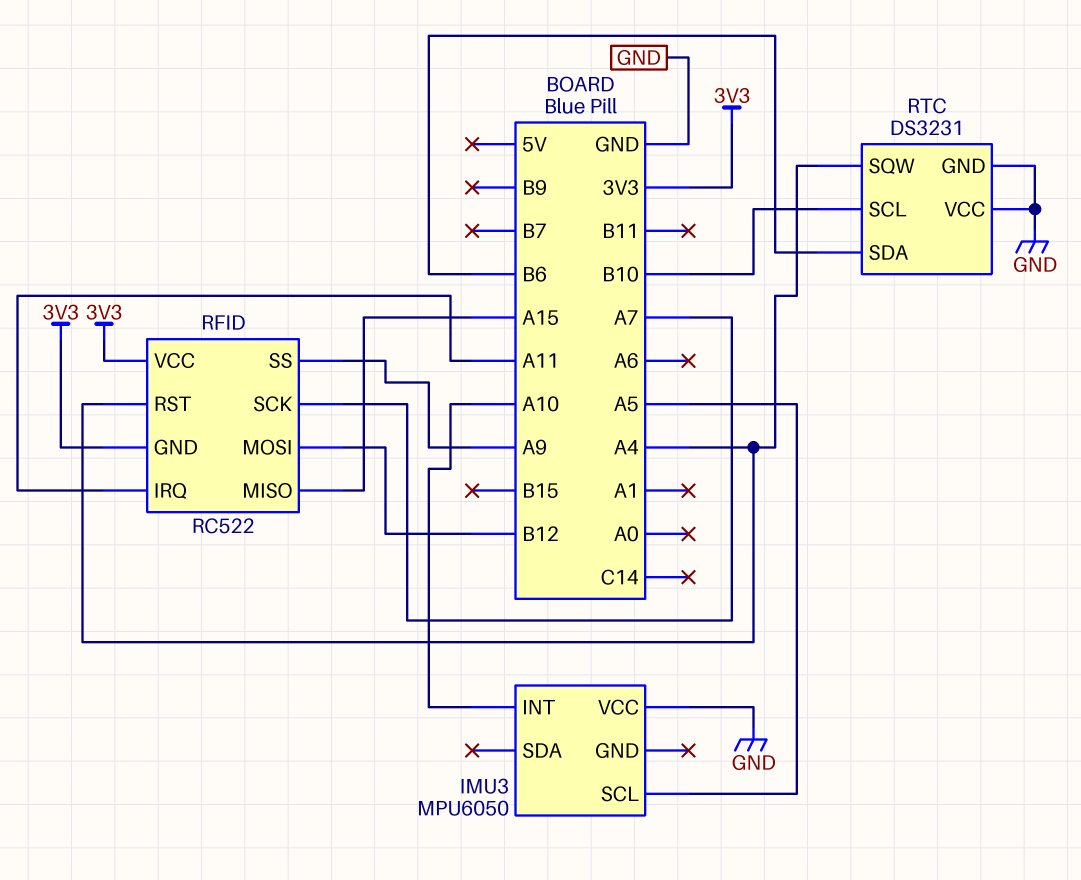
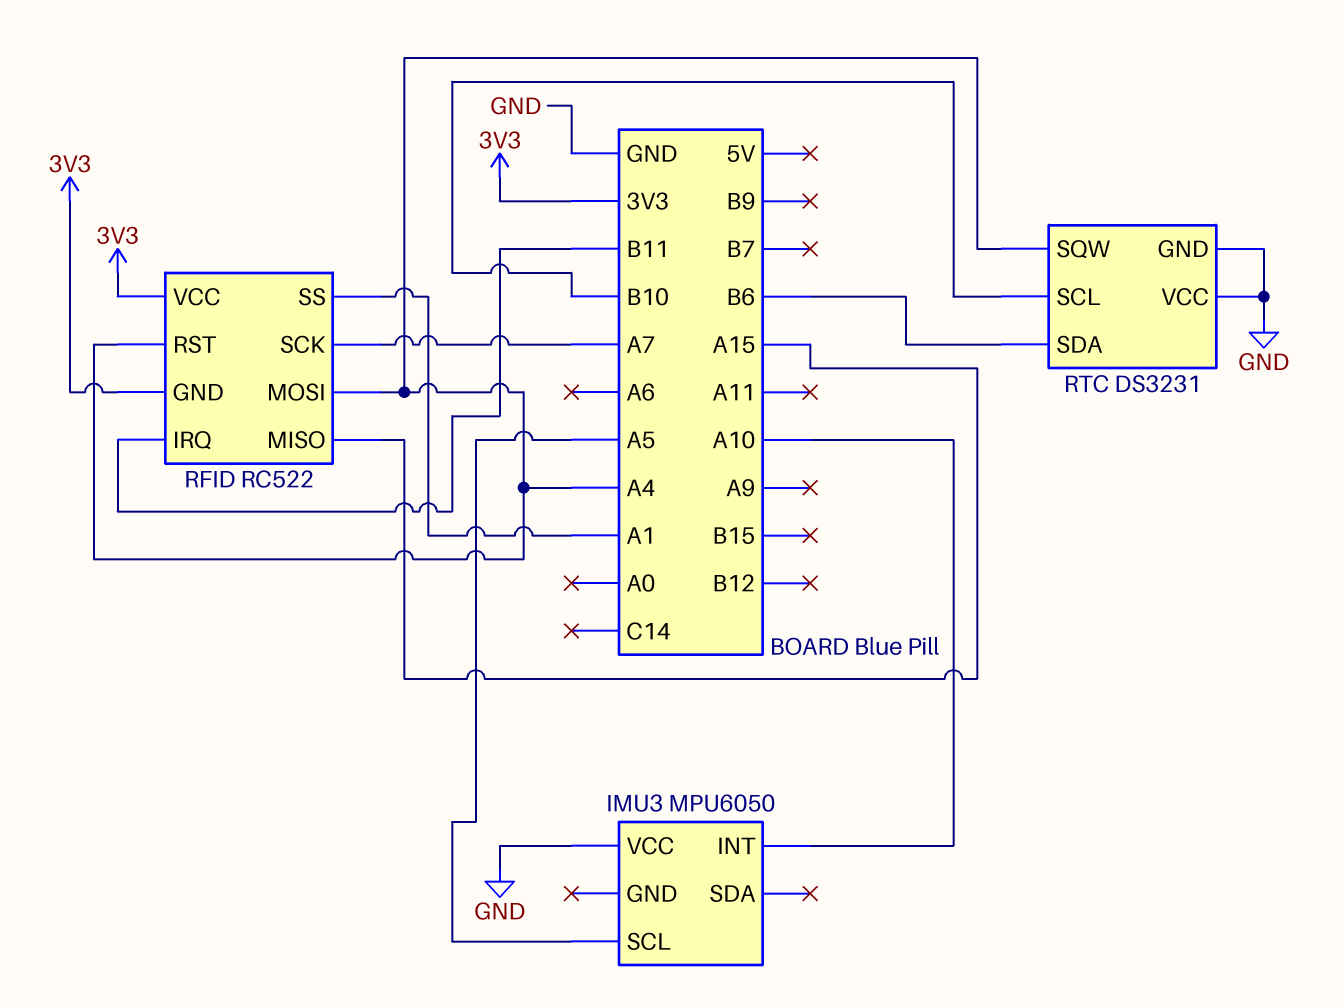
RFID pin IRQ: A11 -> B11
RFID pin MOSI: B12 -> A4
RFID pin SS: A9 -> A1

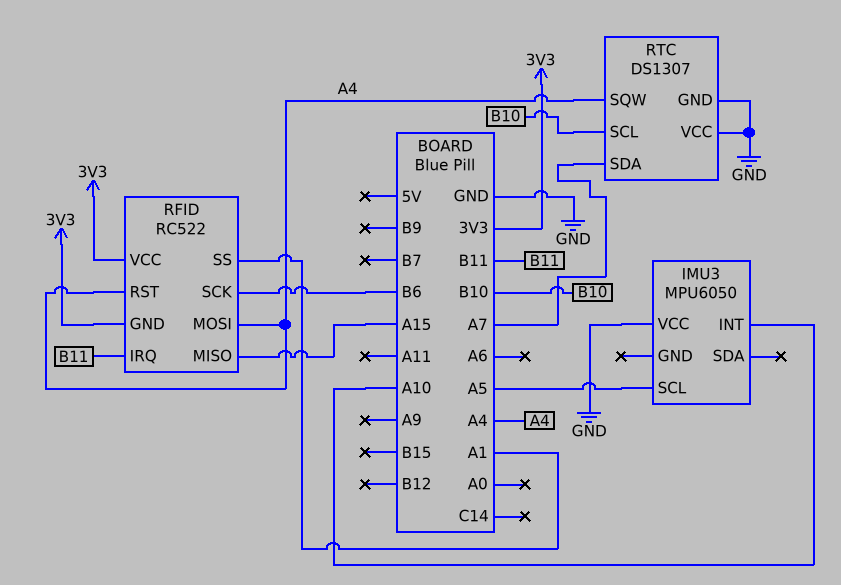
RFID pin SCK: A7 -> B6
RTC: DS3231 -> DS1307
RTC pin SDA: B6 -> A7

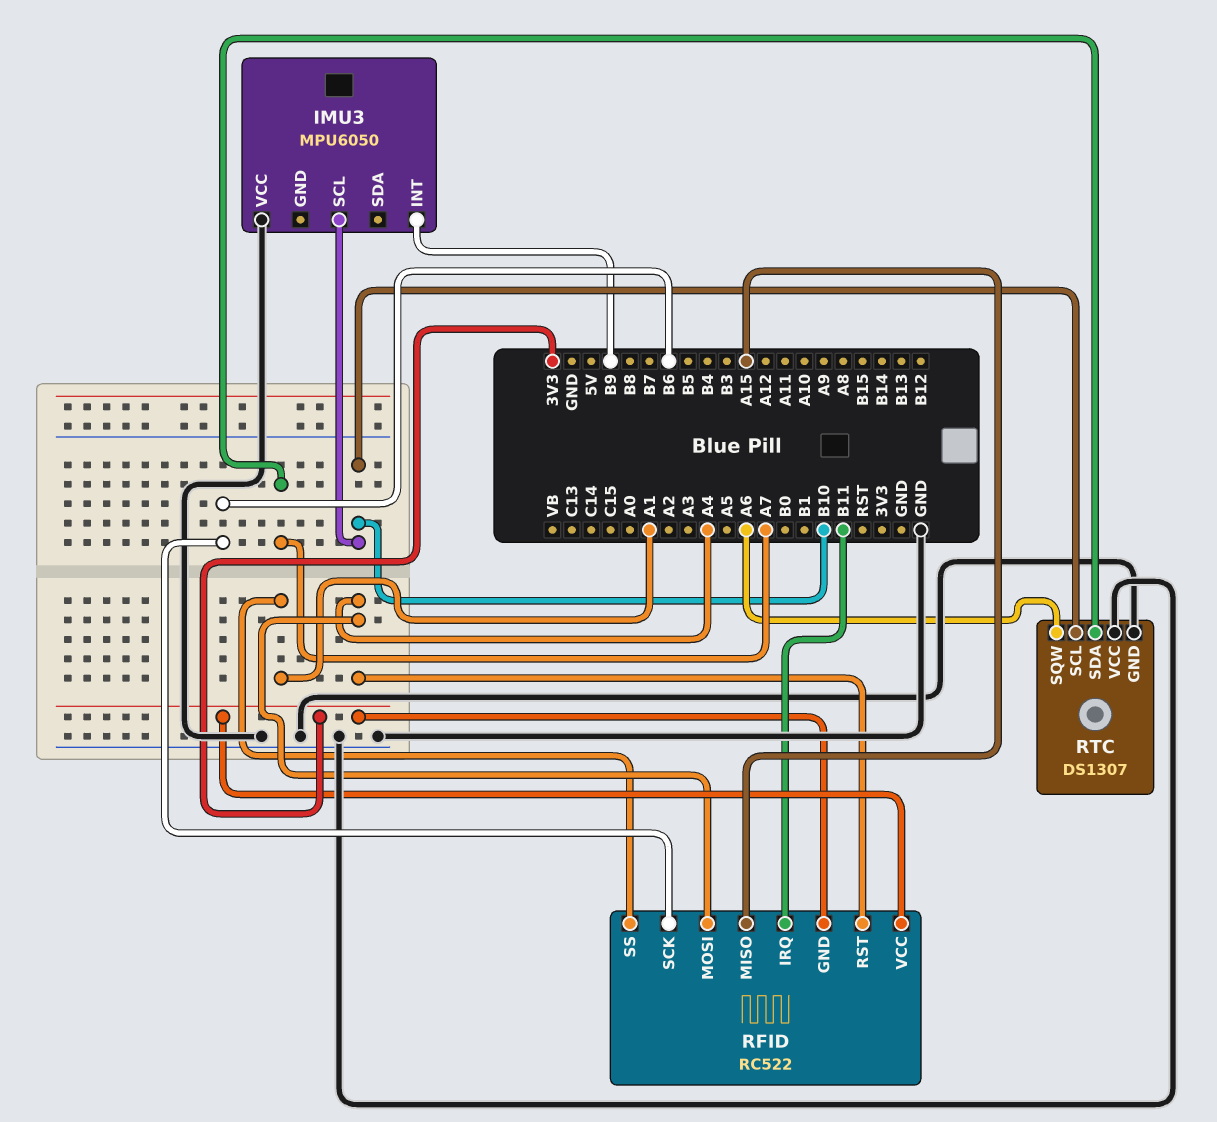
IMU3 pin INT: A10 -> B9
IMU3 pin SCL: A5 -> B10
RTC pin SQW: A4 -> A6

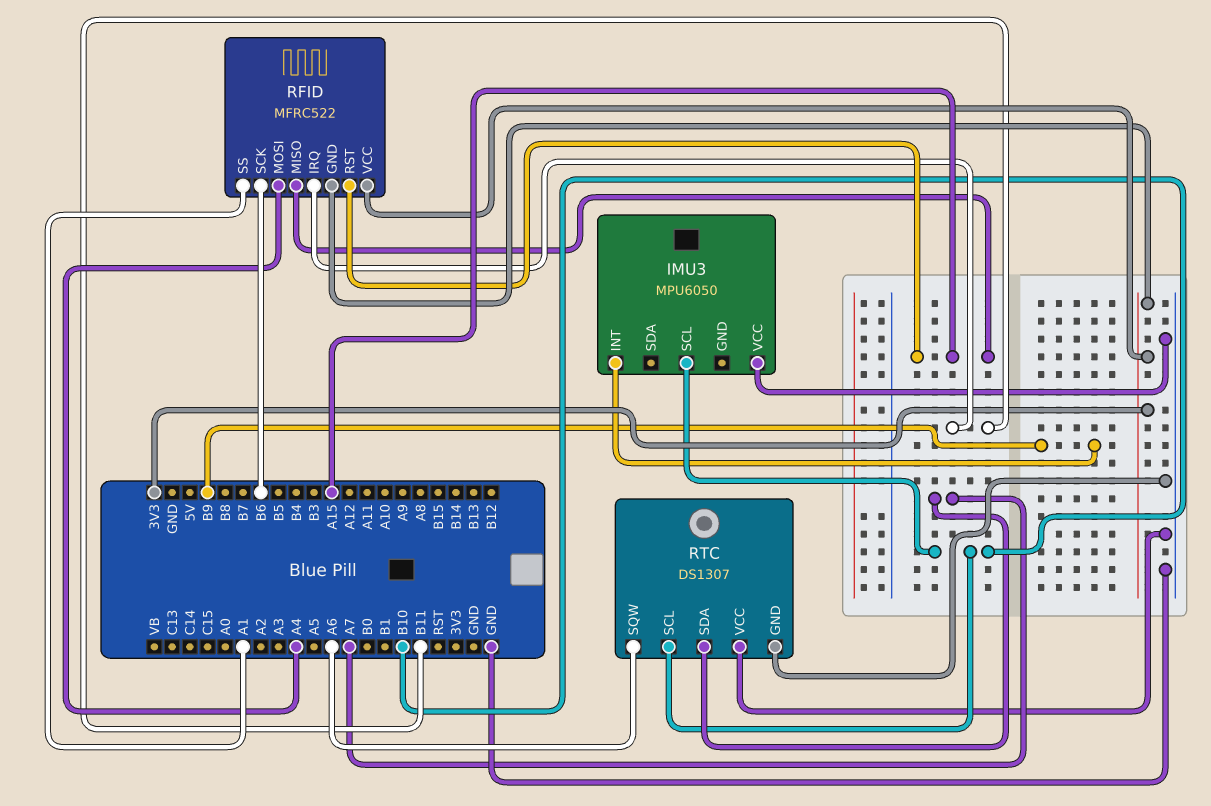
RFID: RC522 -> MFRC522
RFID pin RST: A4 -> A15

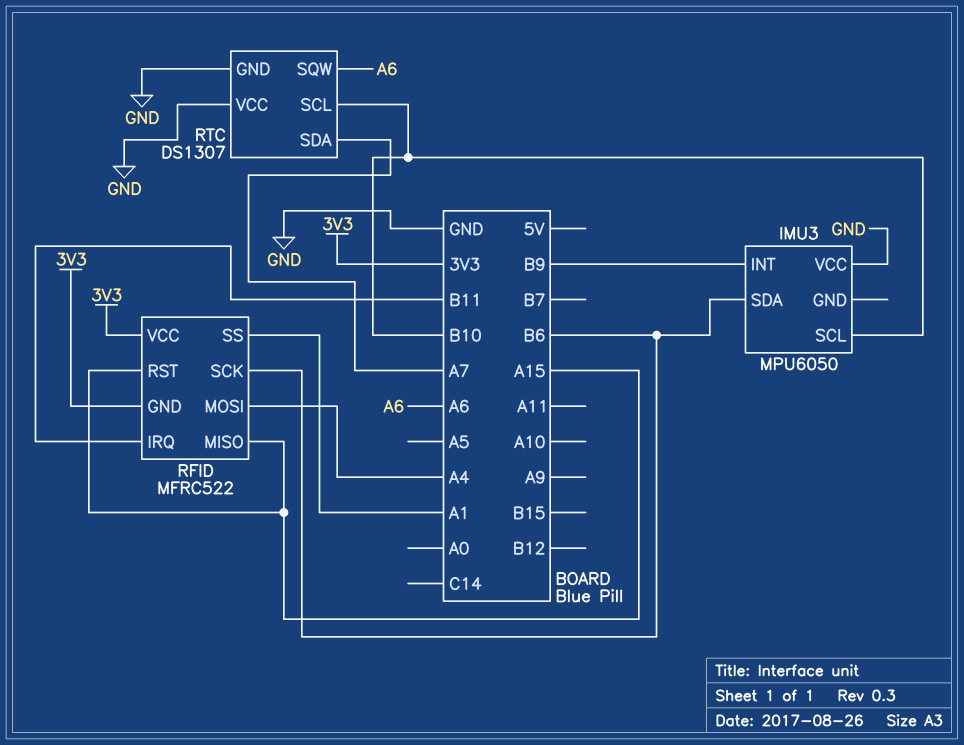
IMU3 pin SDA: none -> B6

